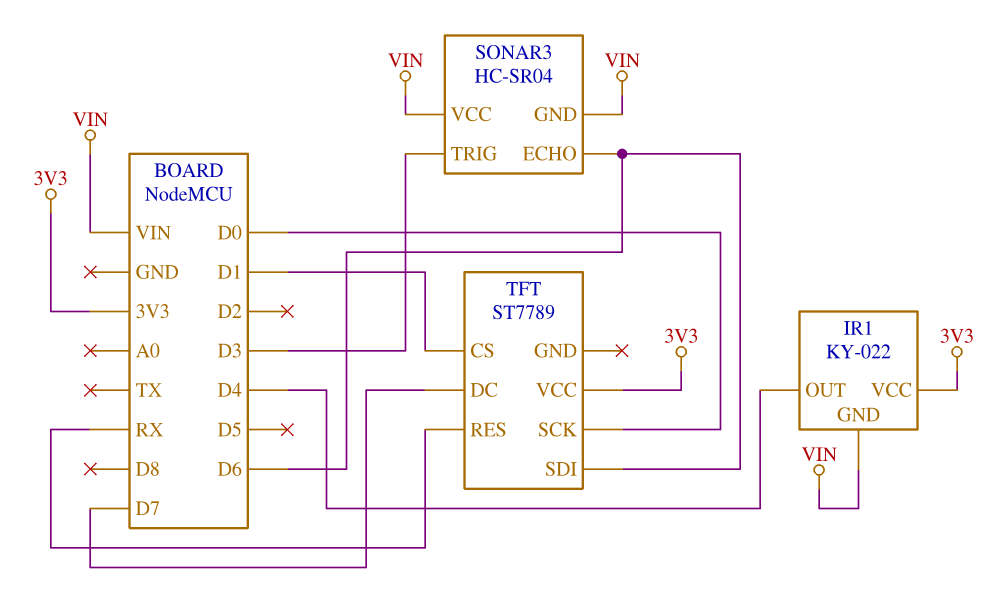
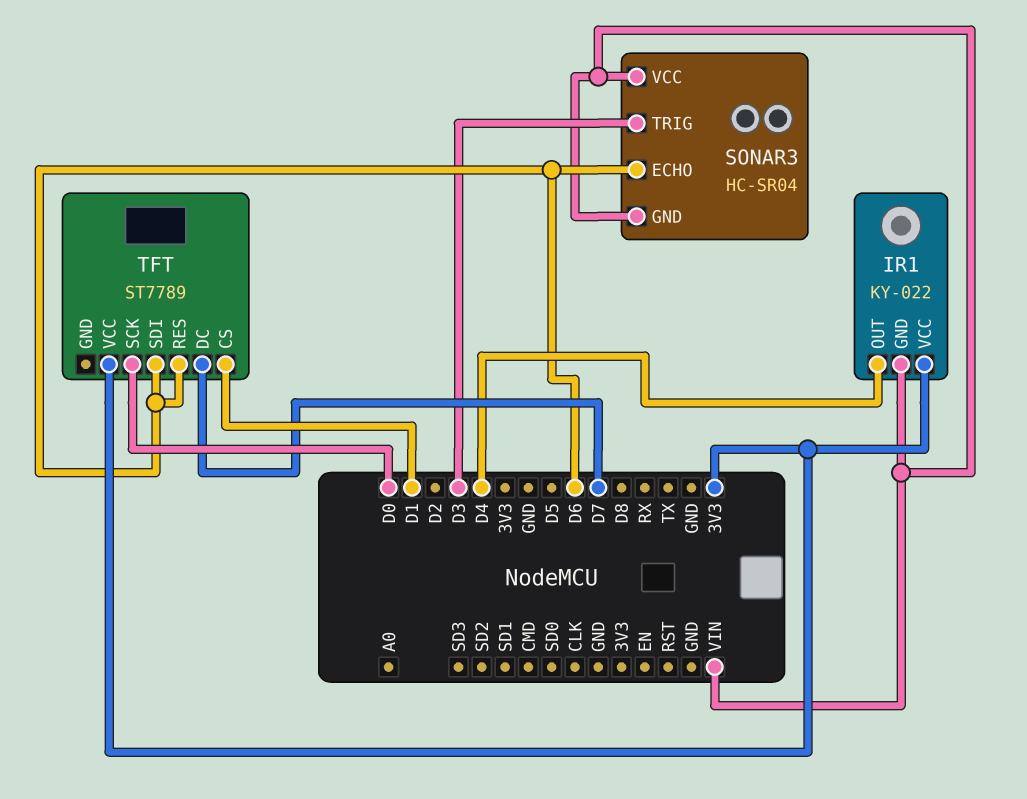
TFT pin RES: RX -> D6

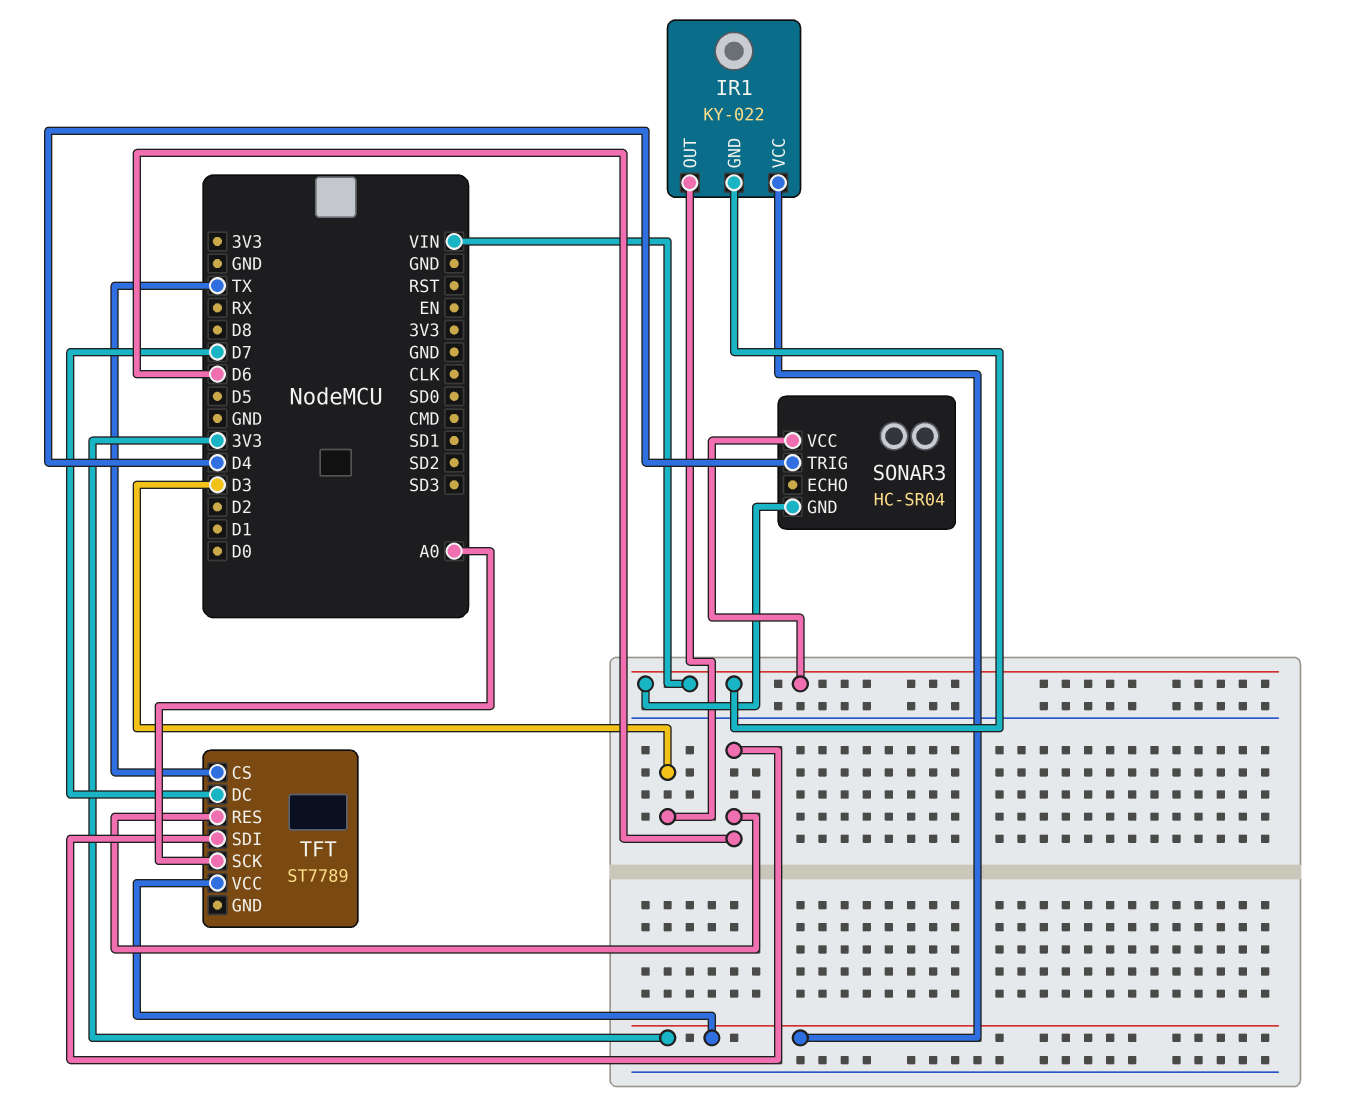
IR1 pin OUT: D4 -> D3
SONAR3 pin ECHO: D6 -> none
SONAR3 pin TRIG: D3 -> D4
TFT pin CS: D1 -> TX
TFT pin SCK: D0 -> A0

